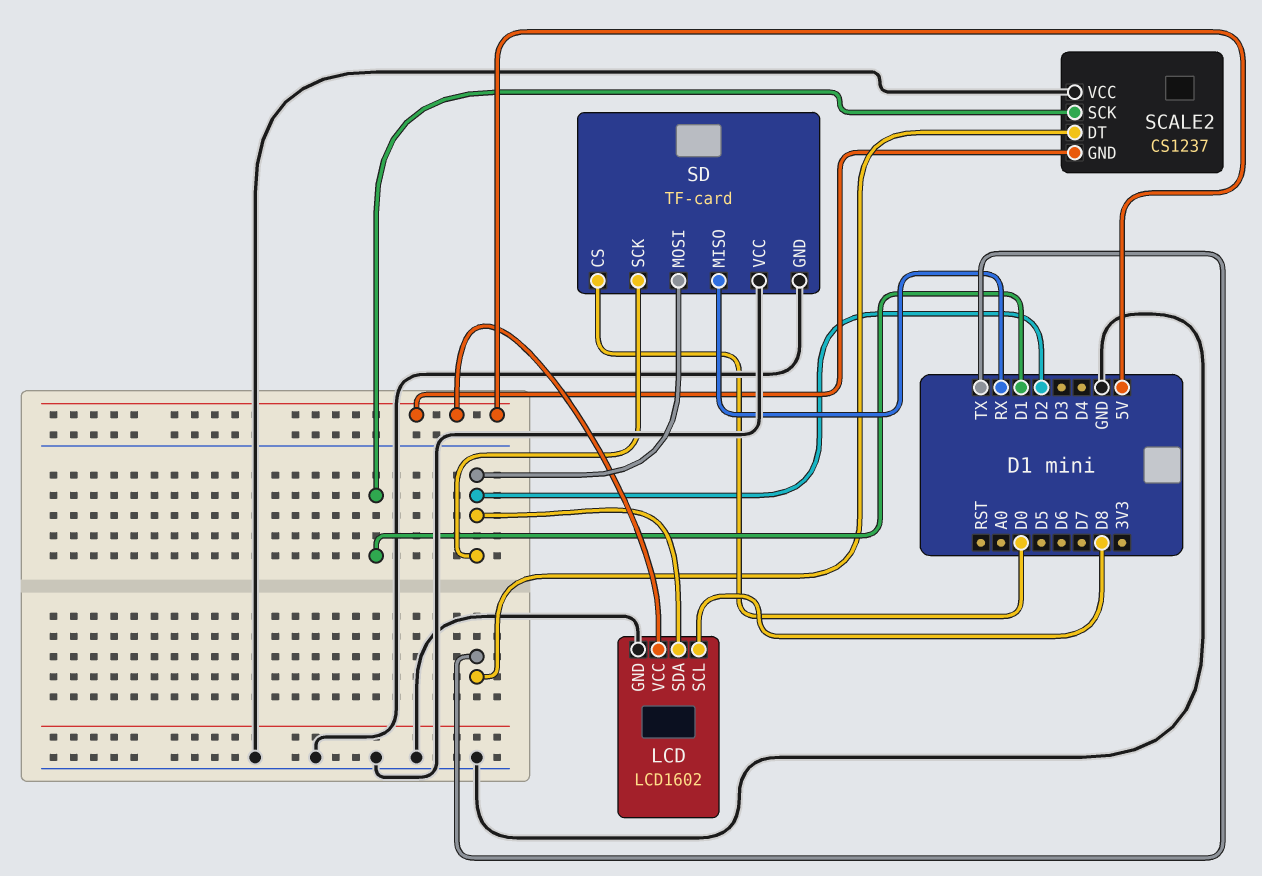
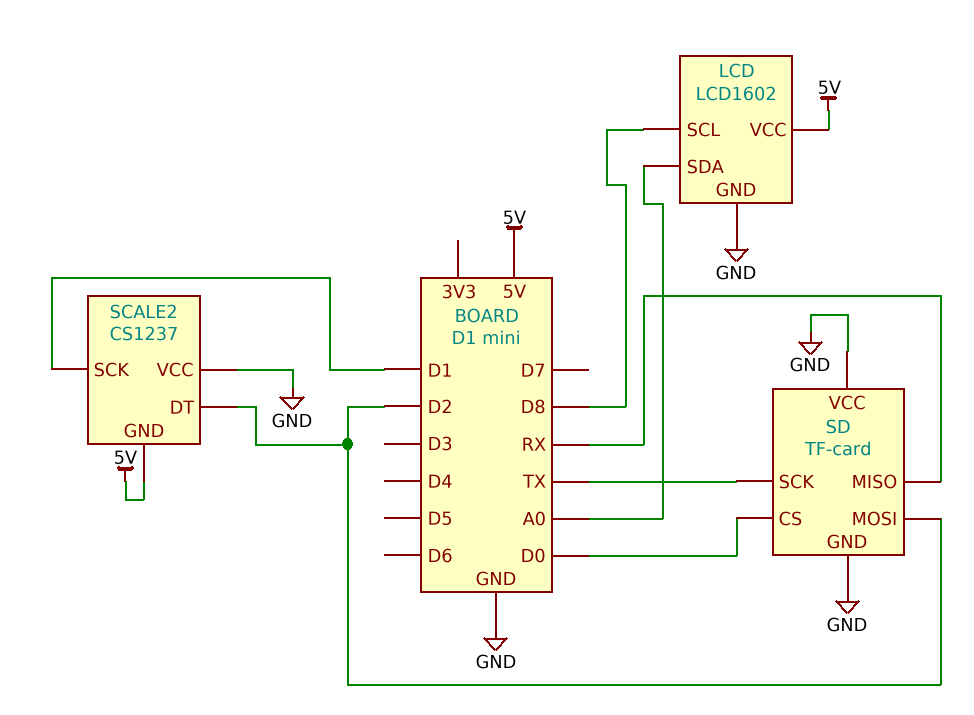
LCD pin SDA: D2 -> A0
SCALE2 pin DT: TX -> D2
SD pin SCK: D2 -> TX

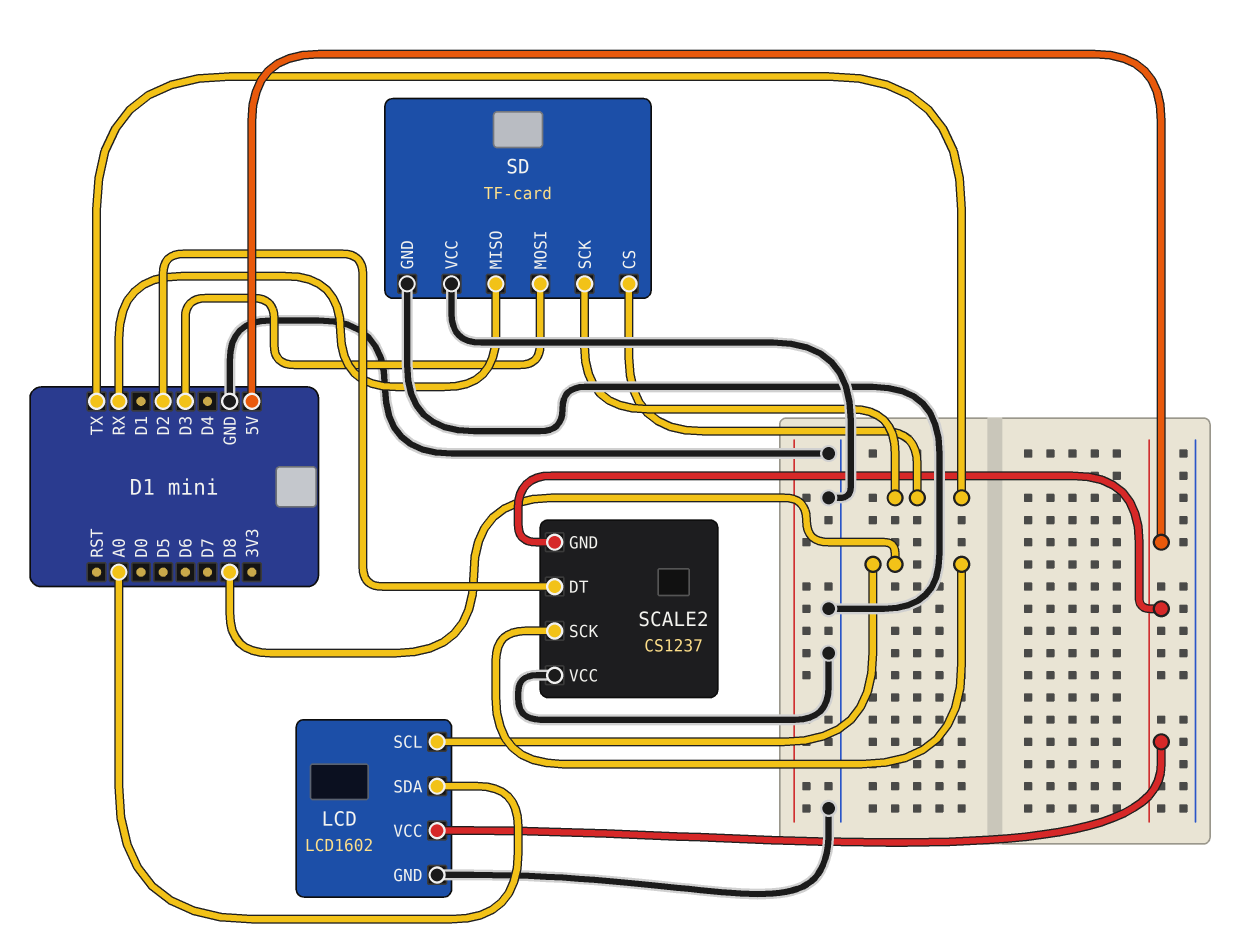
SCALE2 pin SCK: D1 -> D8
SD pin CS: D0 -> TX
SD pin MOSI: D2 -> D3

